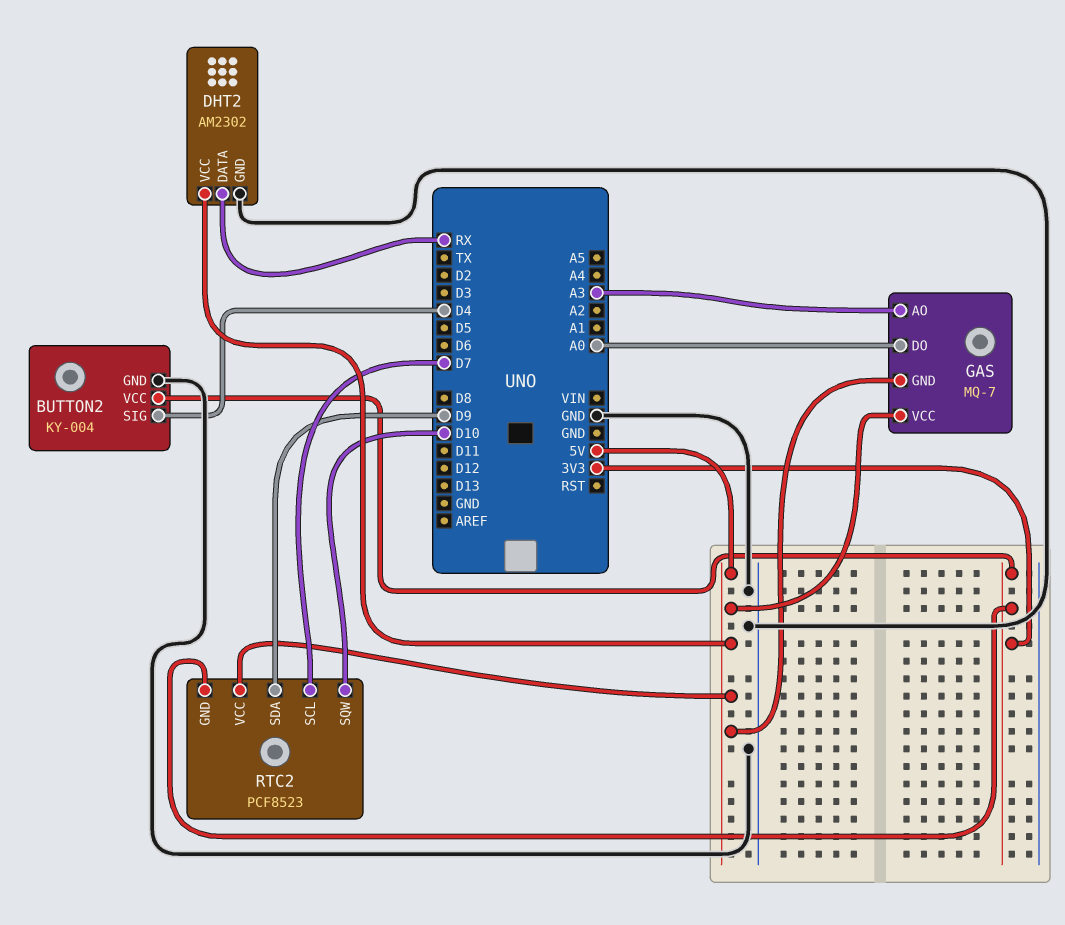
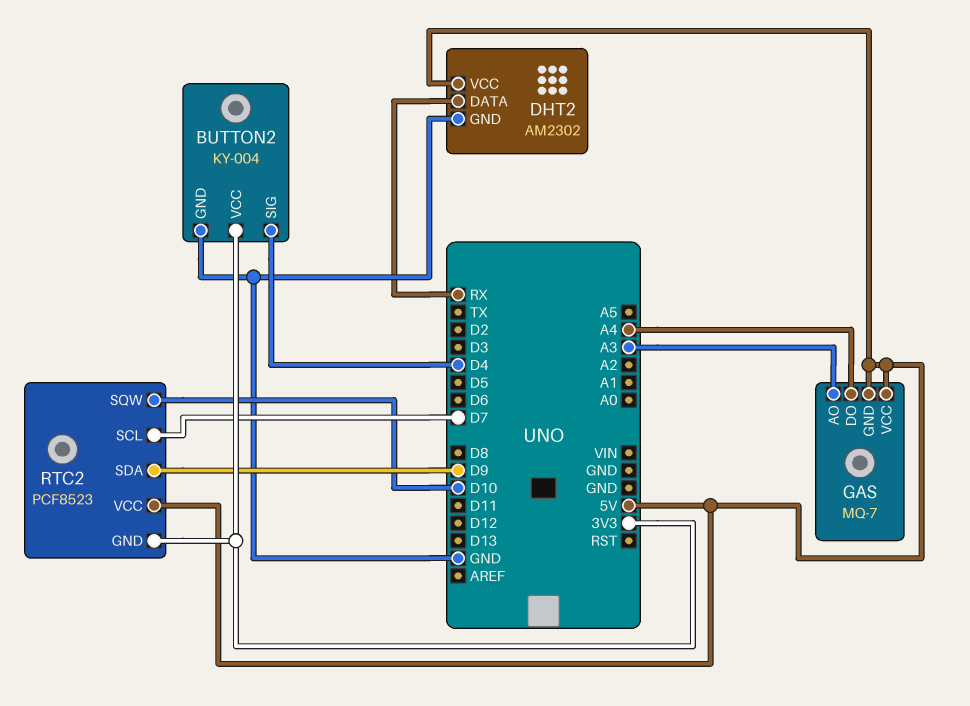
GAS pin DO: A0 -> A4

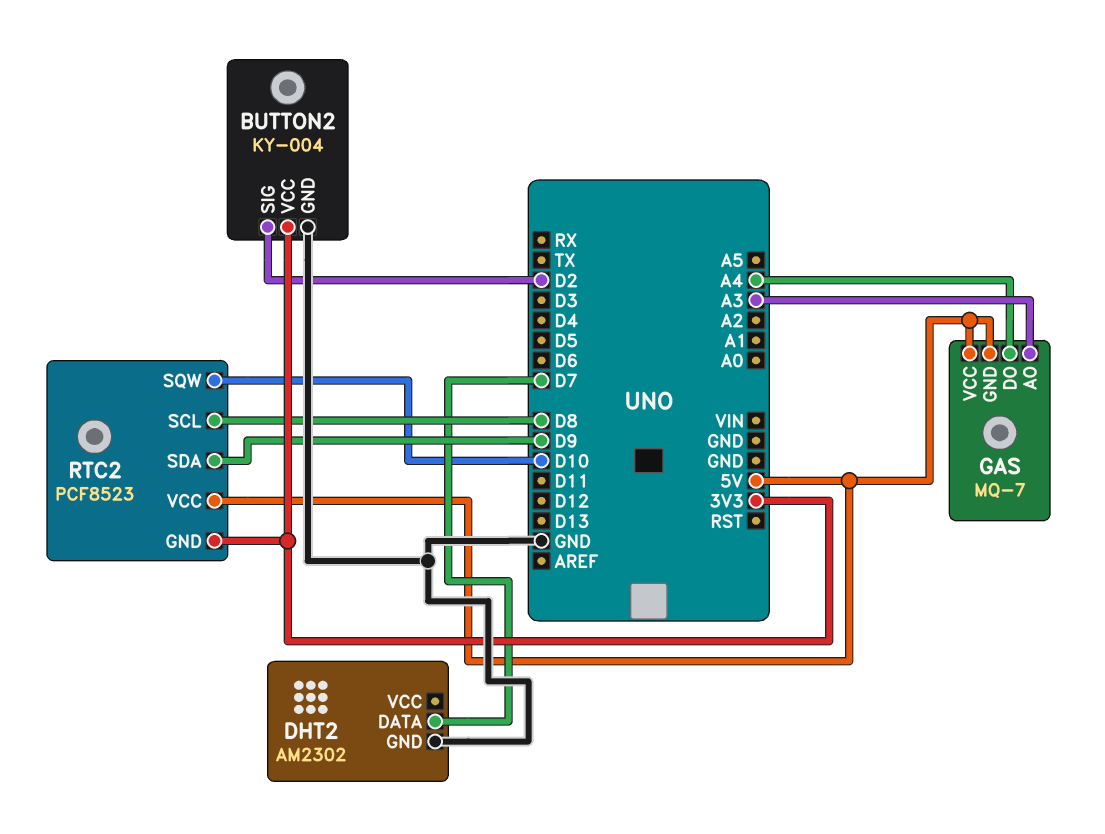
BUTTON2 pin SIG: D4 -> D2
DHT2 pin DATA: RX -> D7
DHT2 pin VCC: 5V -> none
RTC2 pin SCL: D7 -> D8

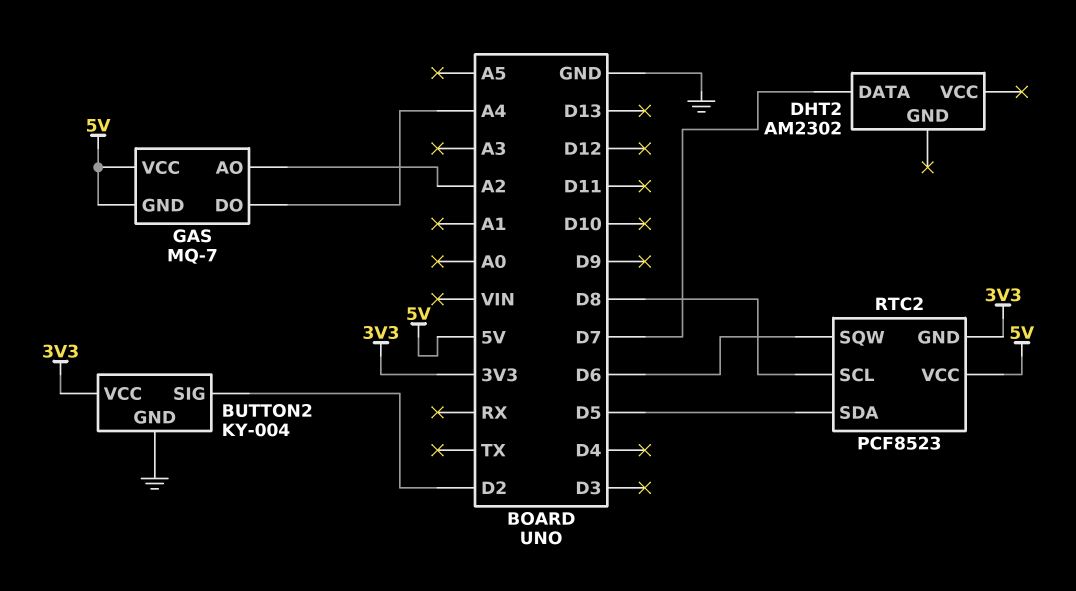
DHT2 pin GND: GND -> none
GAS pin AO: A3 -> A2
RTC2 pin SDA: D9 -> D5
RTC2 pin SQW: D10 -> D6

